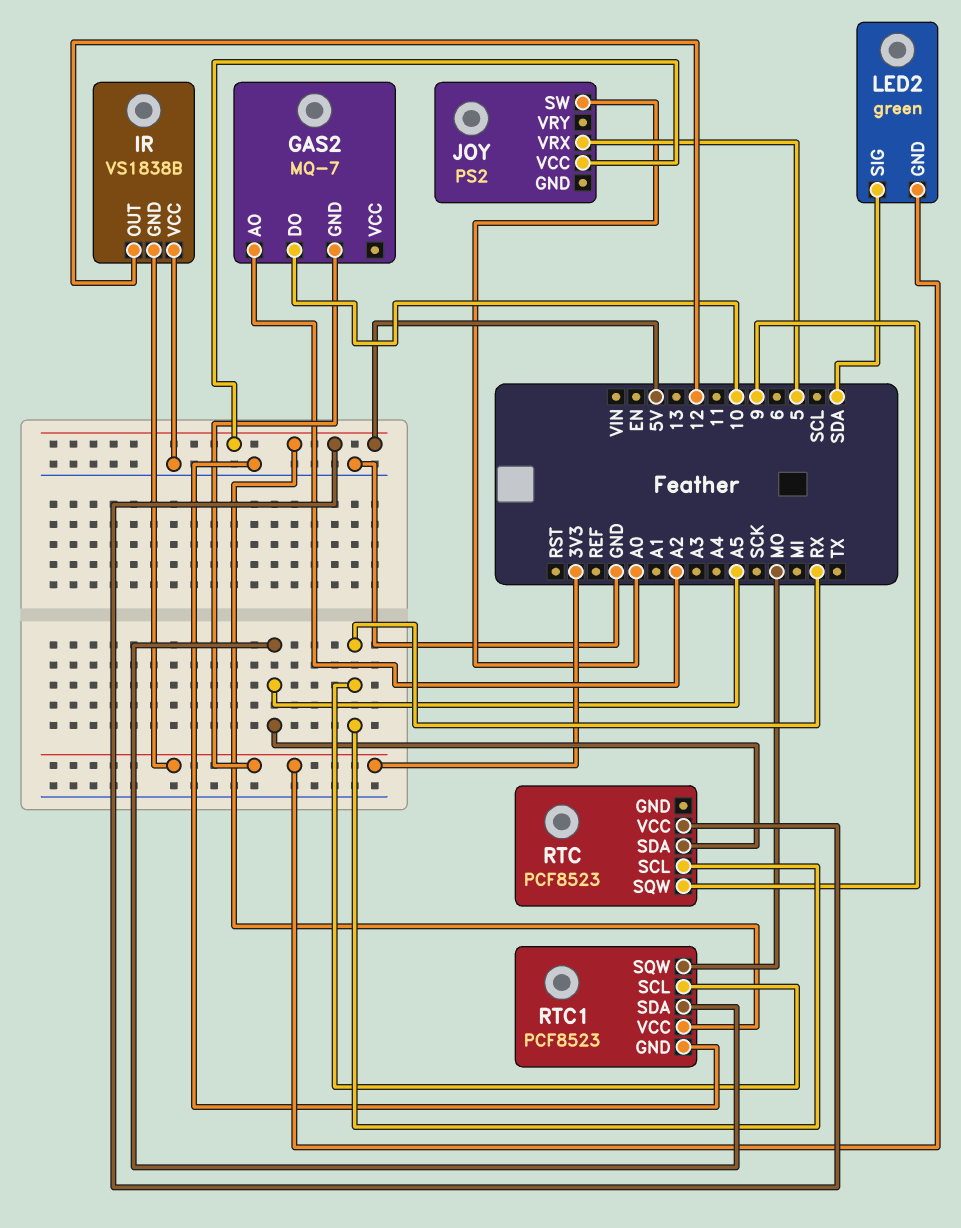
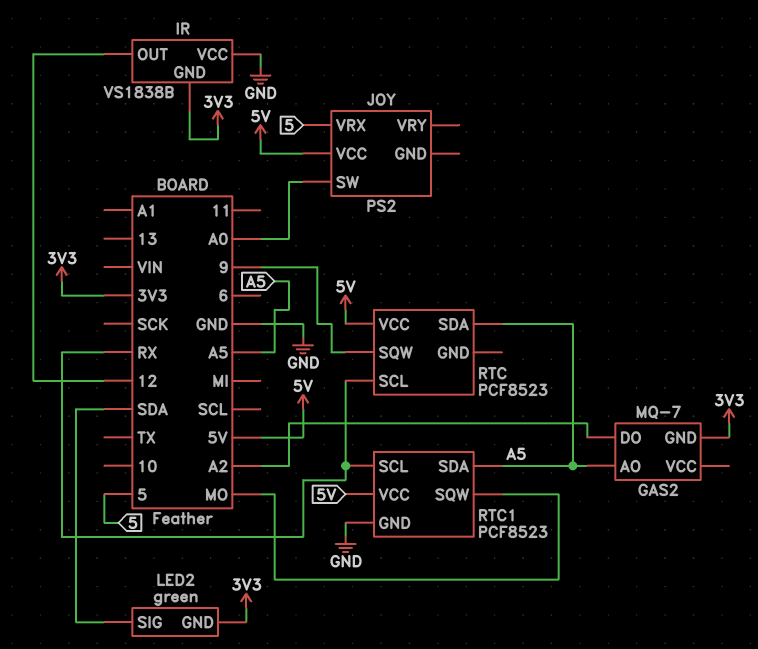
GAS2 pin AO: A2 -> A5
GAS2 pin DO: 10 -> A2

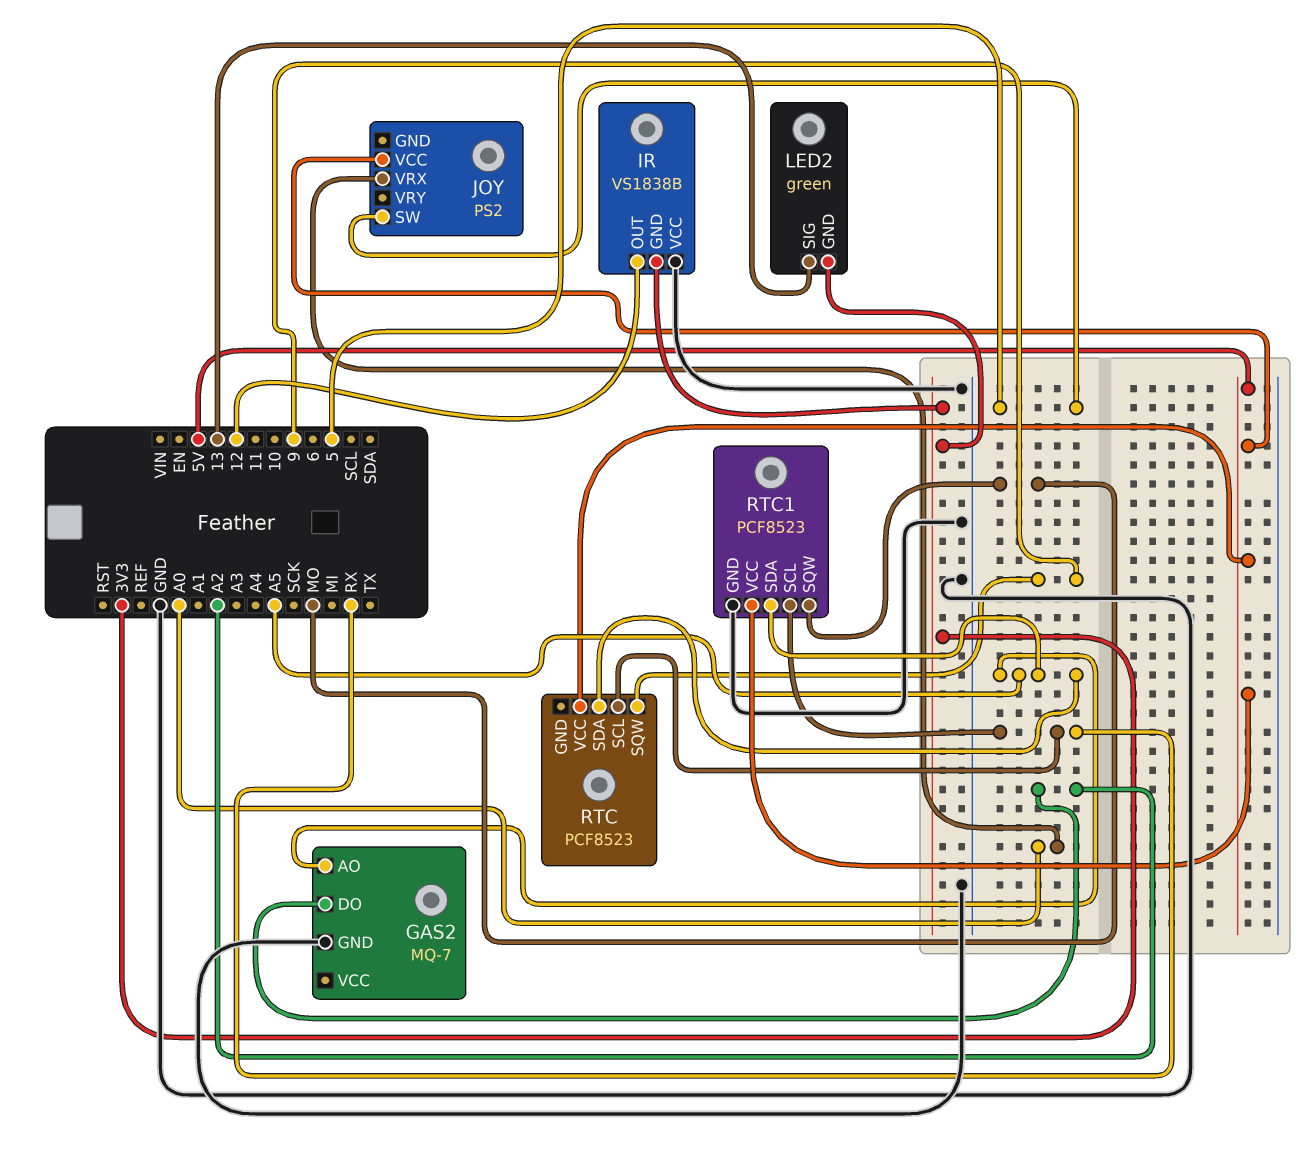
GAS2 pin GND: 3V3 -> GND
JOY pin SW: A0 -> 5
JOY pin VRX: 5 -> A0
LED2 pin SIG: SDA -> 13

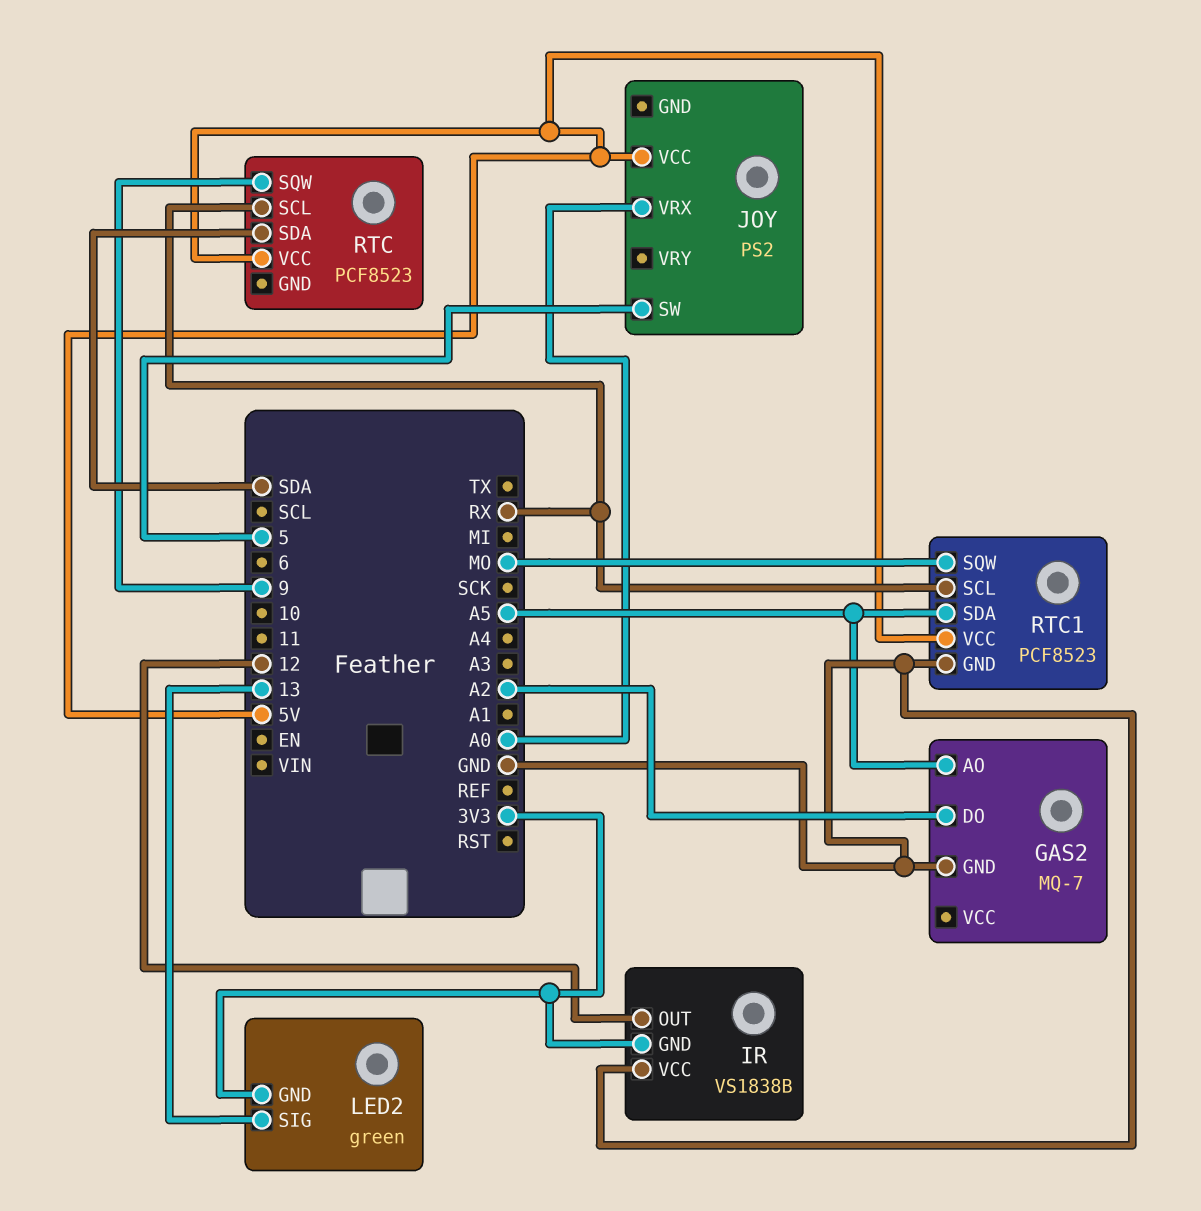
RTC pin SDA: A5 -> SDA

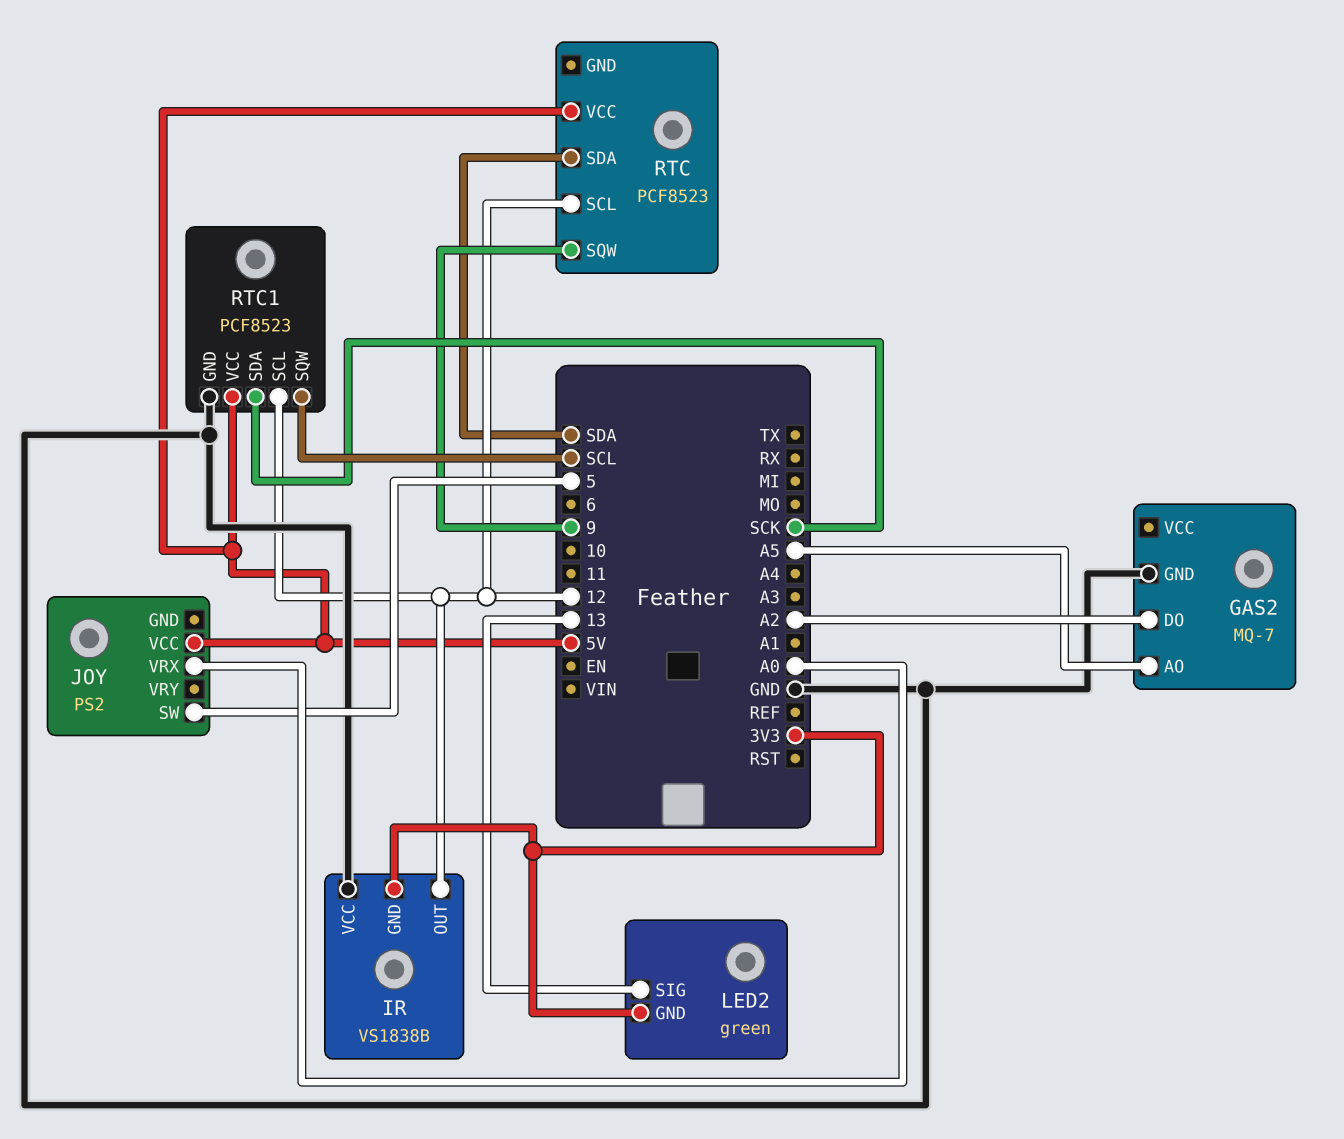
RTC pin SCL: RX -> 12
RTC1 pin SCL: RX -> 12
RTC1 pin SDA: A5 -> SCK
RTC1 pin SQW: MO -> SCL

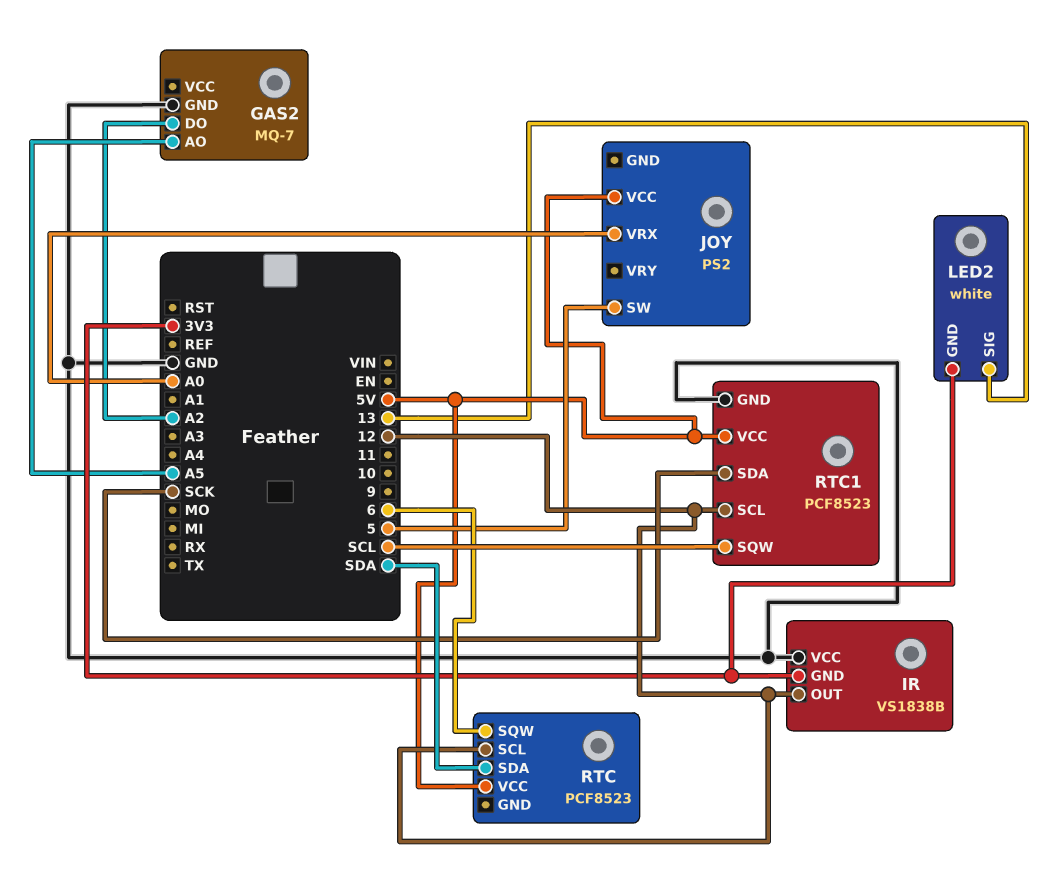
LED2: green -> white
RTC pin SQW: 9 -> 6

